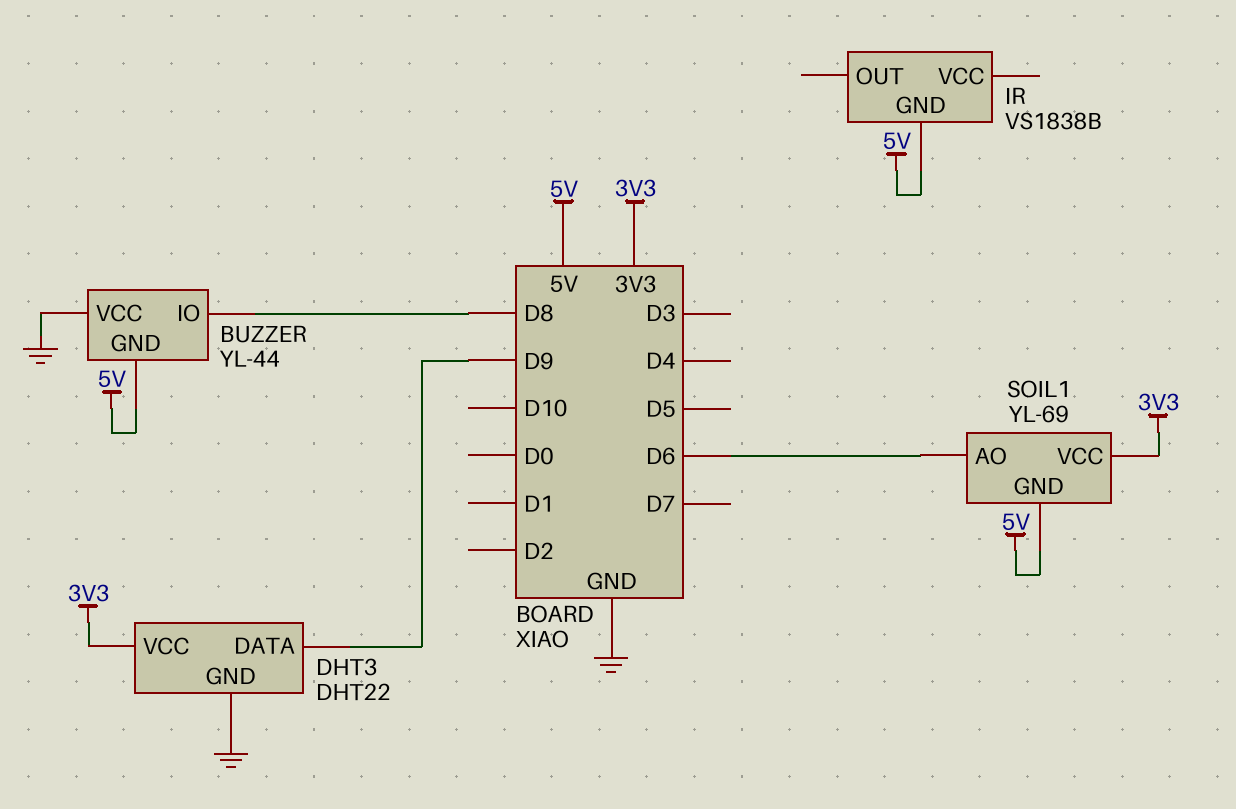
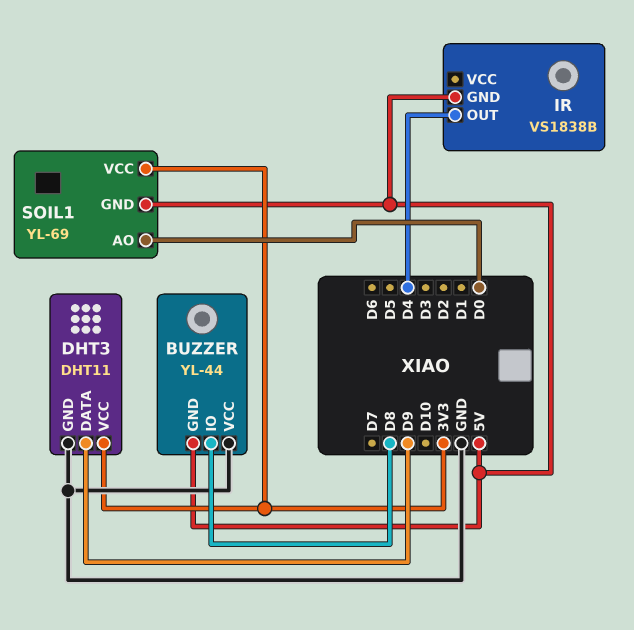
DHT3: DHT22 -> DHT11
IR pin OUT: none -> D4
SOIL1 pin AO: D6 -> D0

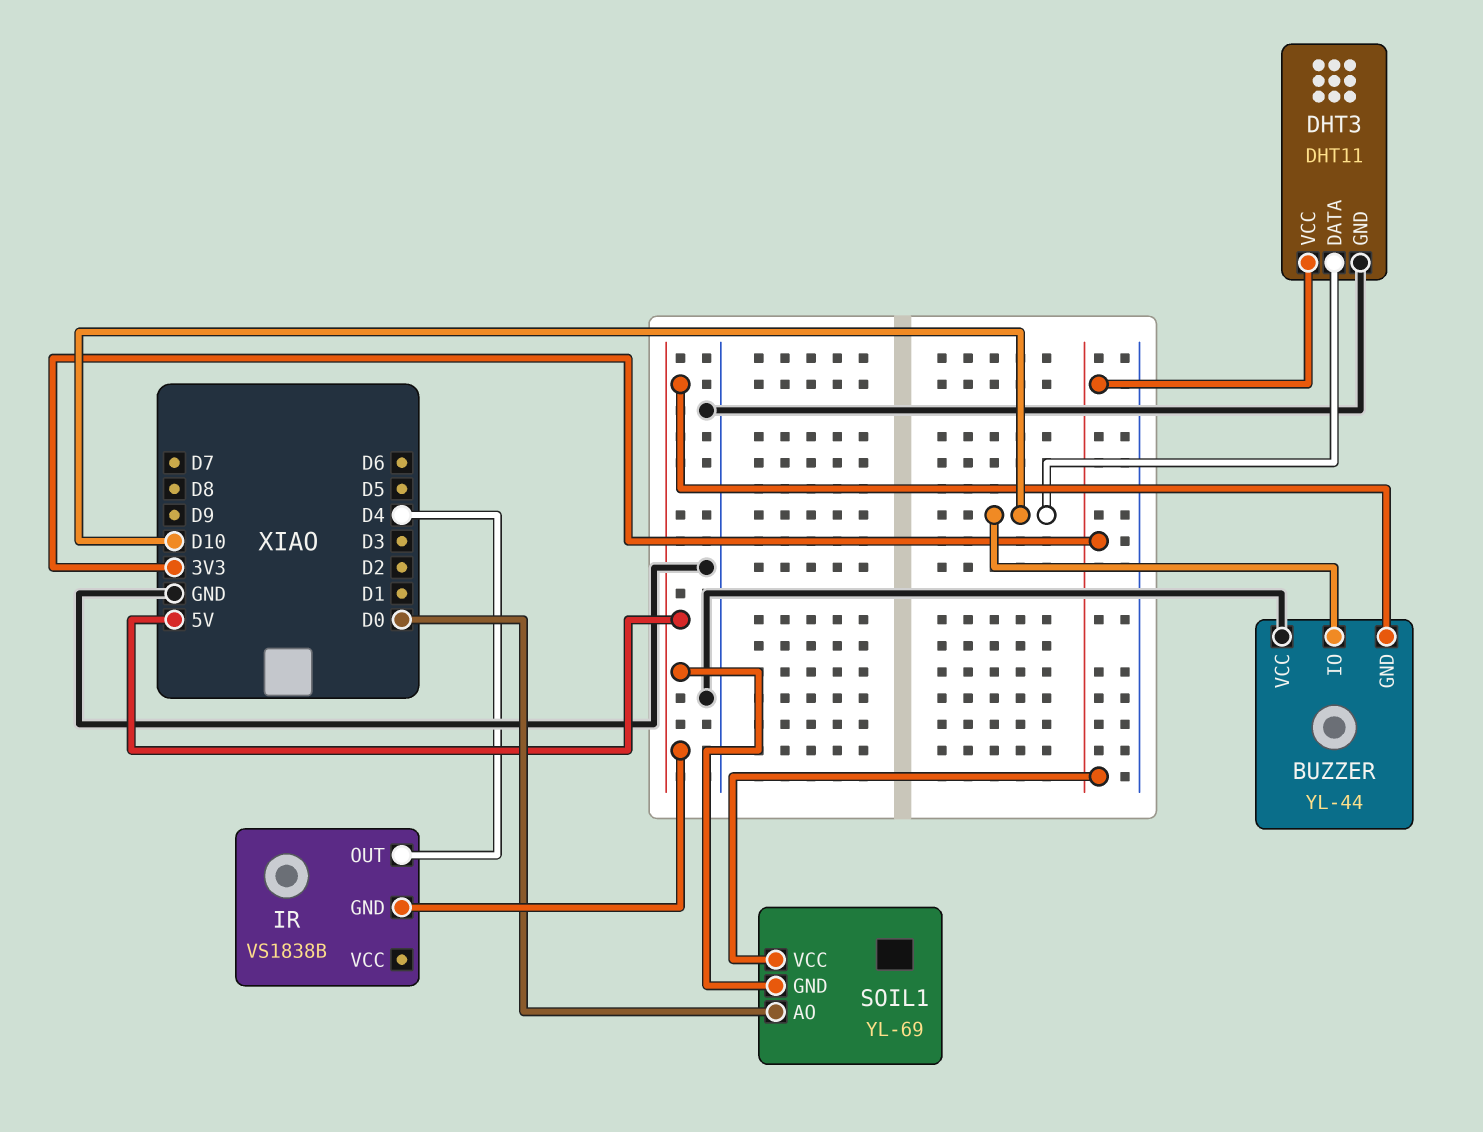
BUZZER pin IO: D8 -> D10
DHT3 pin DATA: D9 -> D10

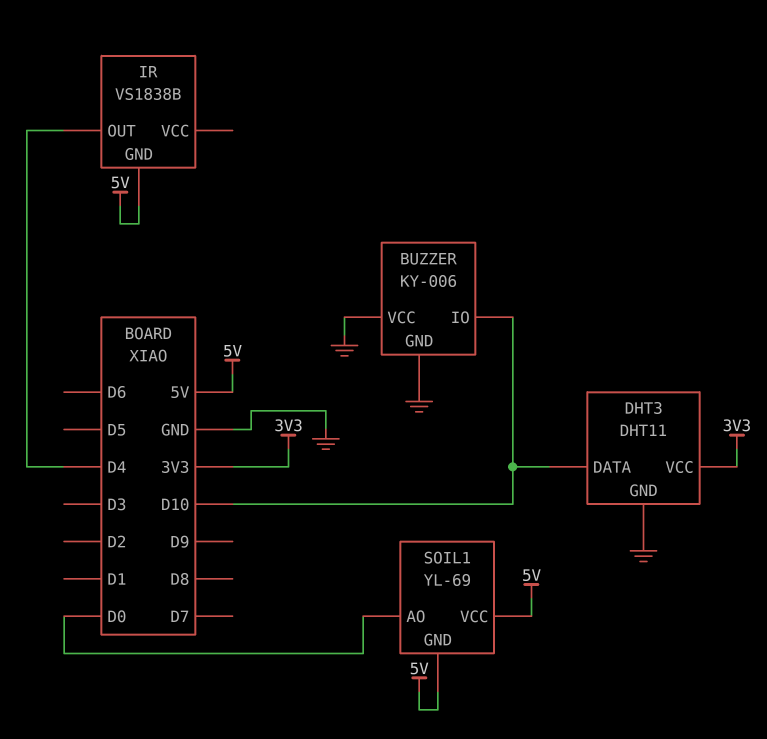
BUZZER: YL-44 -> KY-006
BUZZER pin GND: 5V -> GND
SOIL1 pin VCC: 3V3 -> 5V

